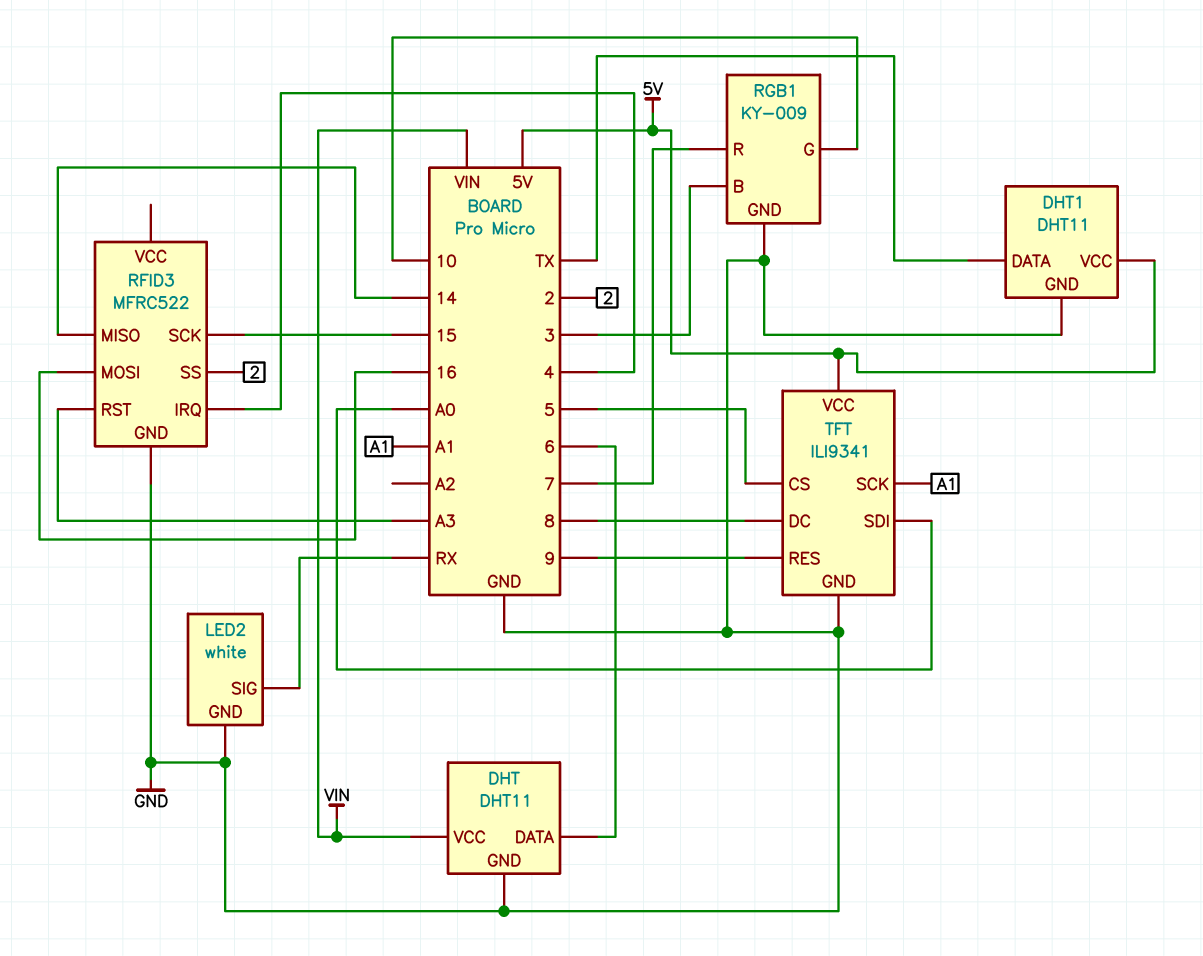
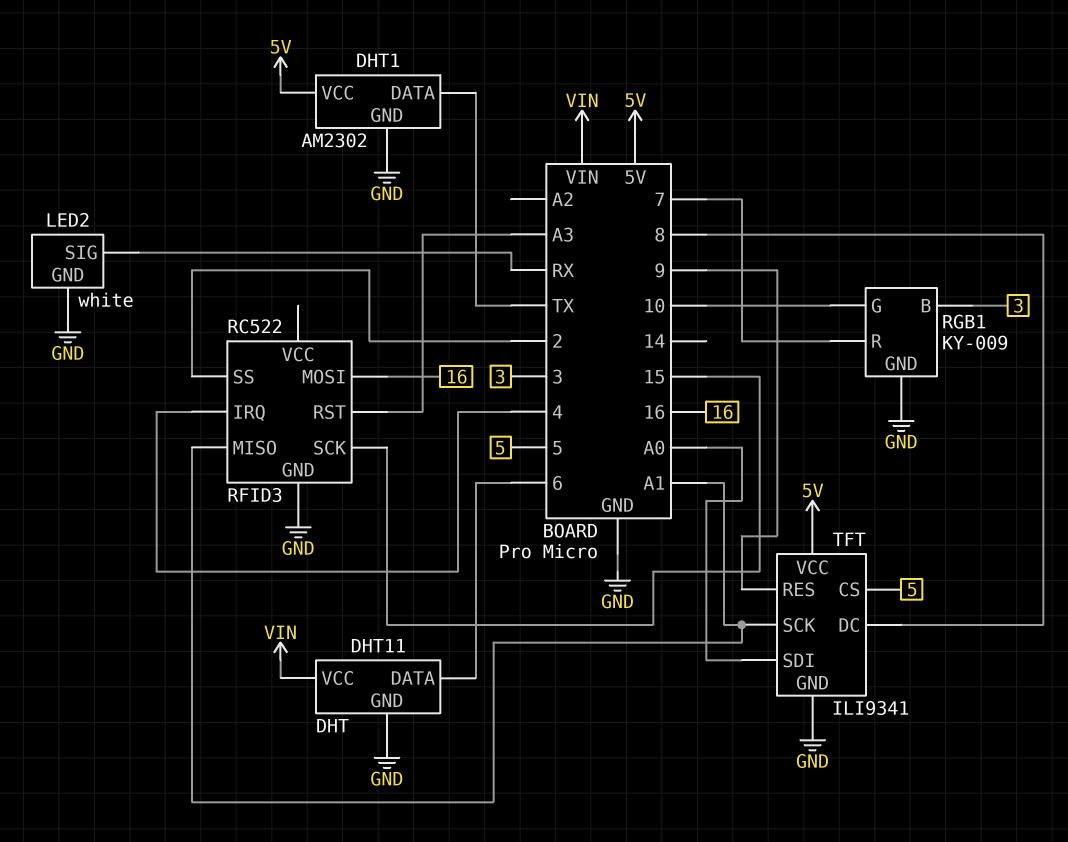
DHT1: DHT11 -> AM2302
RFID3: MFRC522 -> RC522
RFID3 pin MISO: 14 -> A1

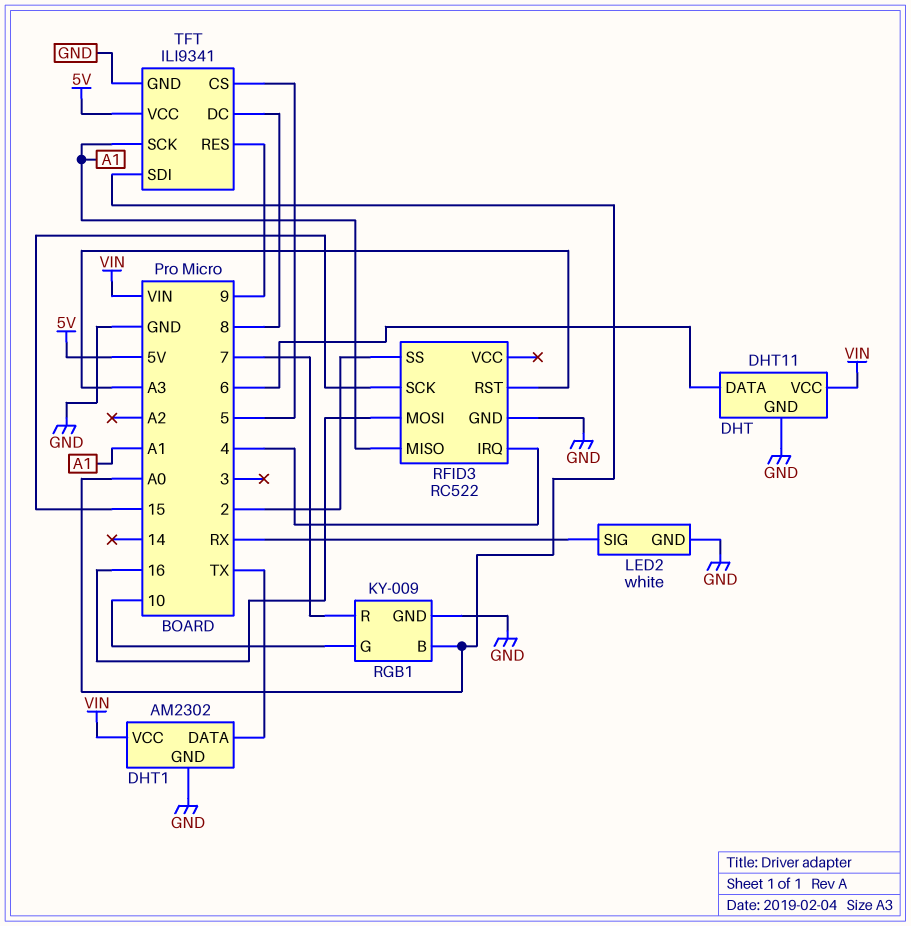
DHT1 pin VCC: 5V -> VIN
RGB1 pin B: 3 -> A0

